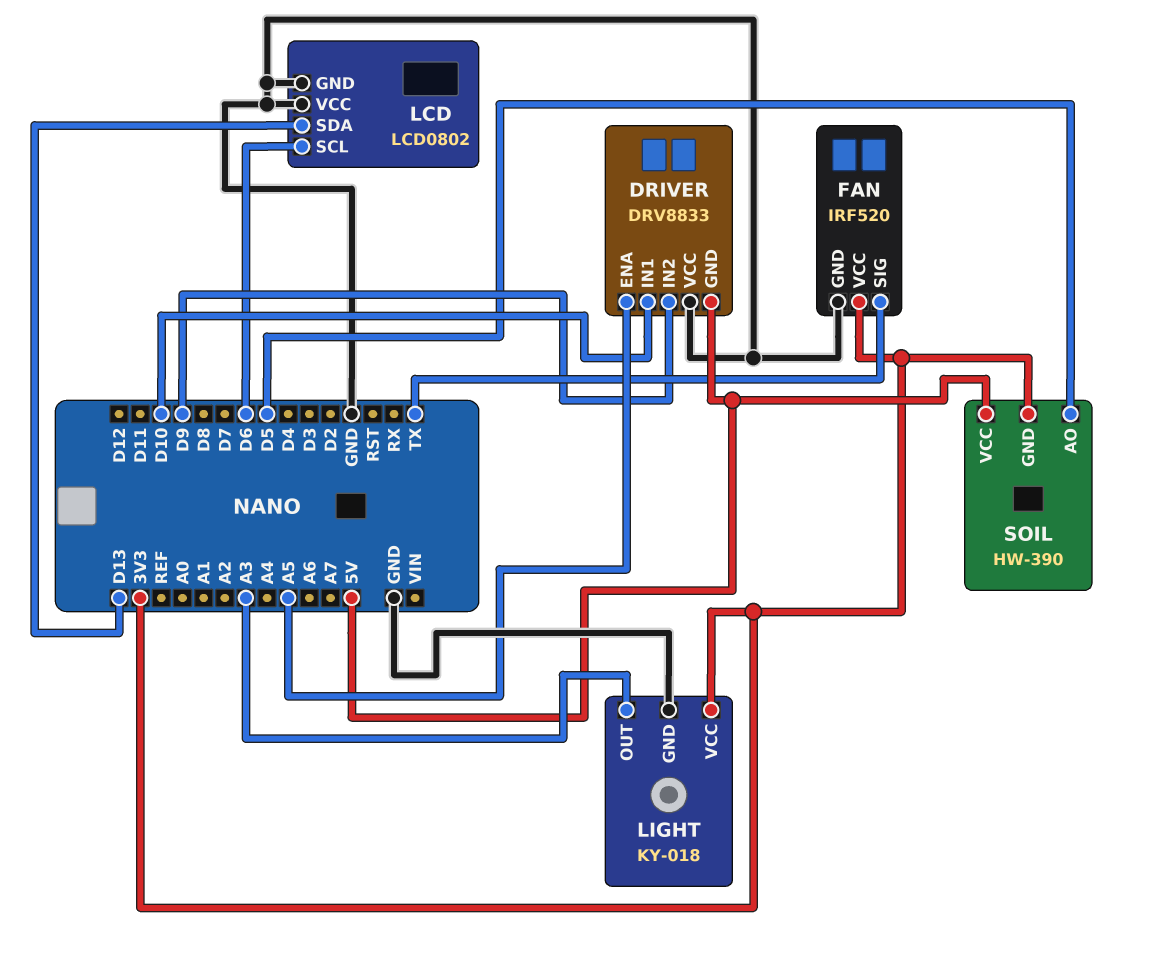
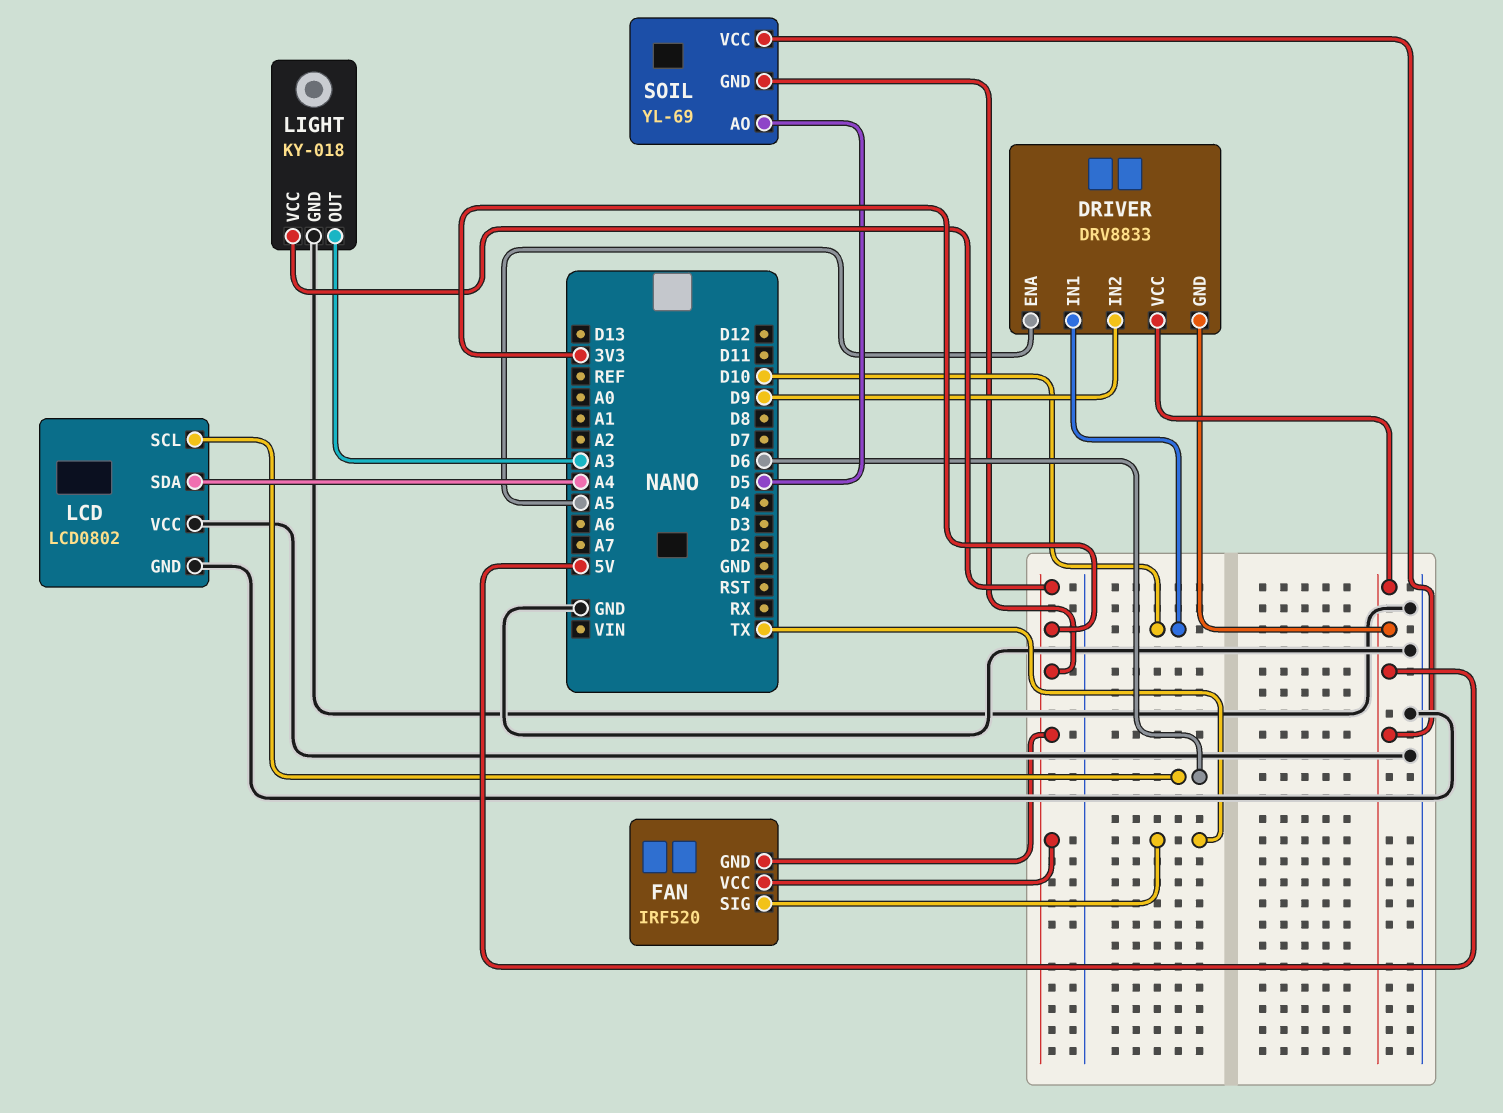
DRIVER pin VCC: GND -> 5V
FAN pin GND: GND -> 3V3
LCD pin SDA: D13 -> A4
SOIL: HW-390 -> YL-69

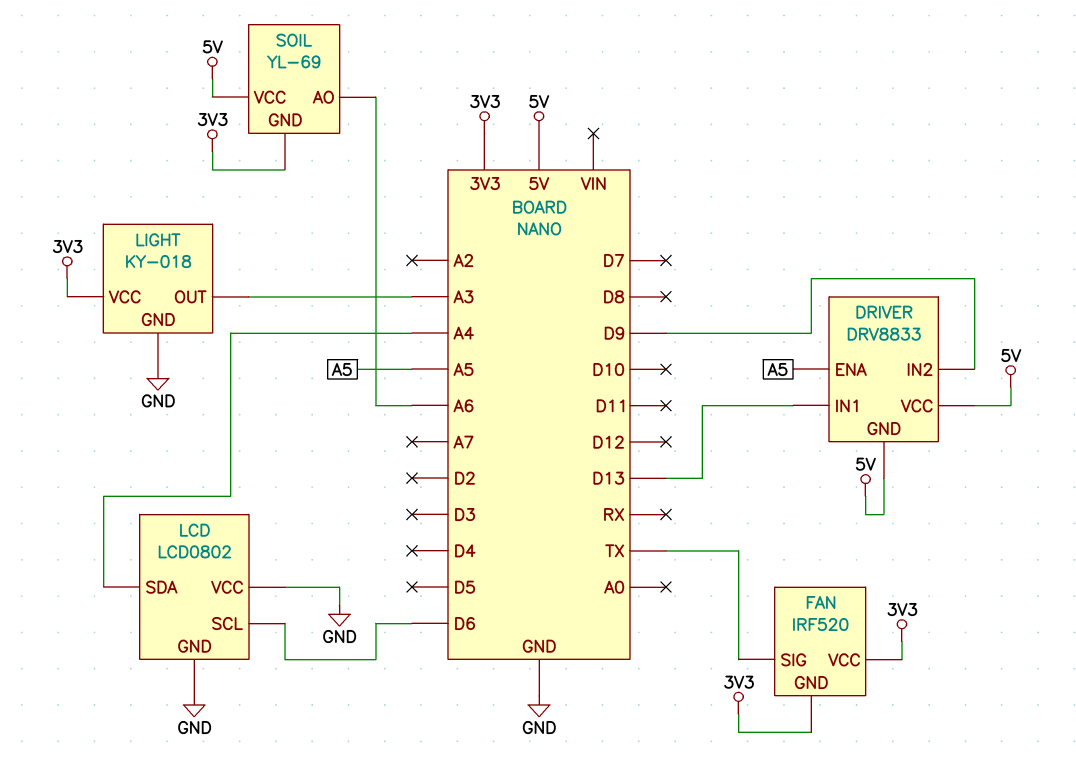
DRIVER pin IN1: D10 -> D13
SOIL pin AO: D5 -> A6

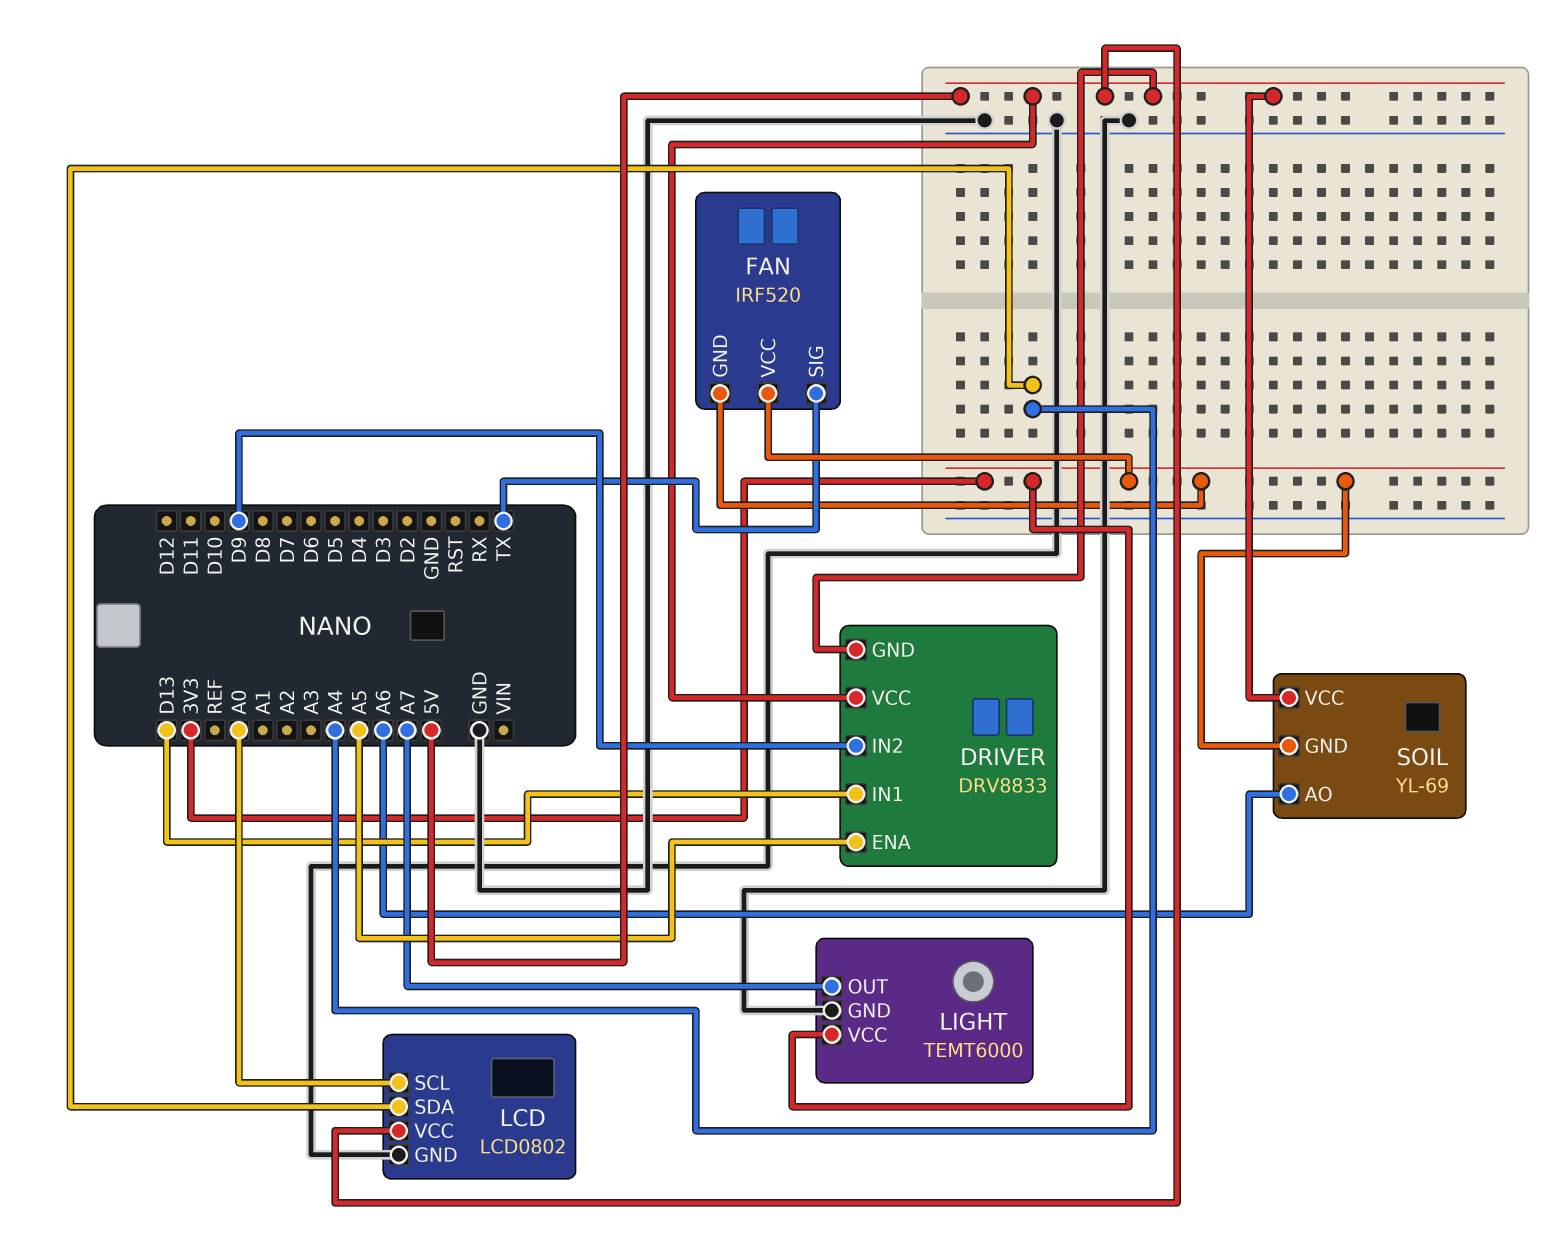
LCD pin SCL: D6 -> A0
LCD pin VCC: GND -> 5V
LIGHT: KY-018 -> TEMT6000
LIGHT pin OUT: A3 -> A7

